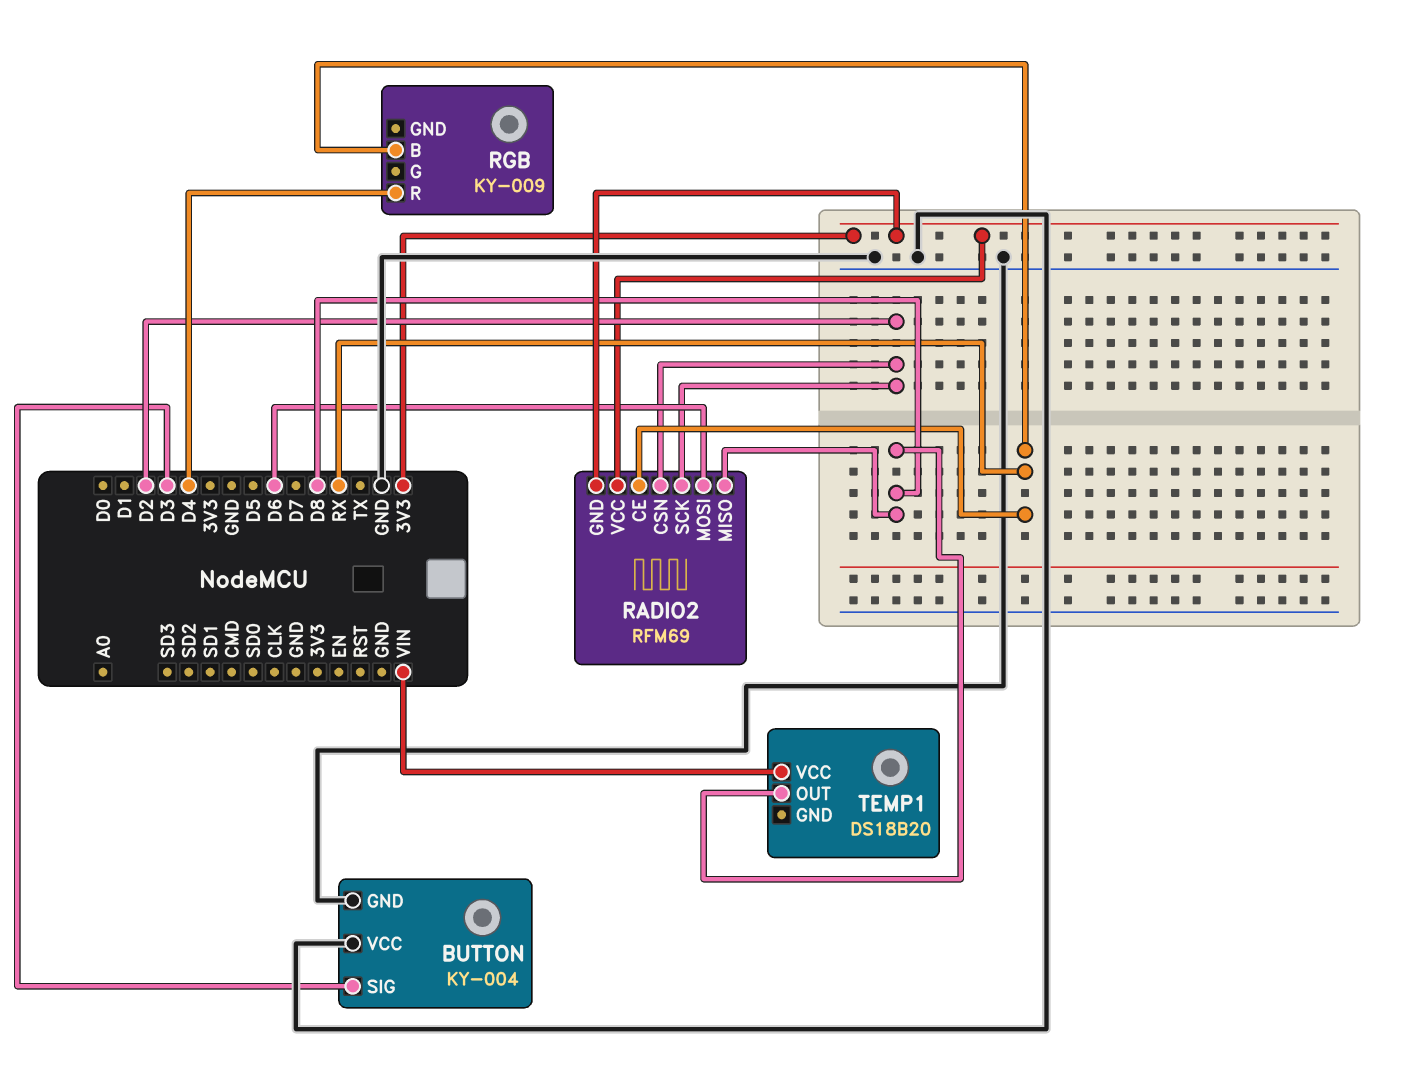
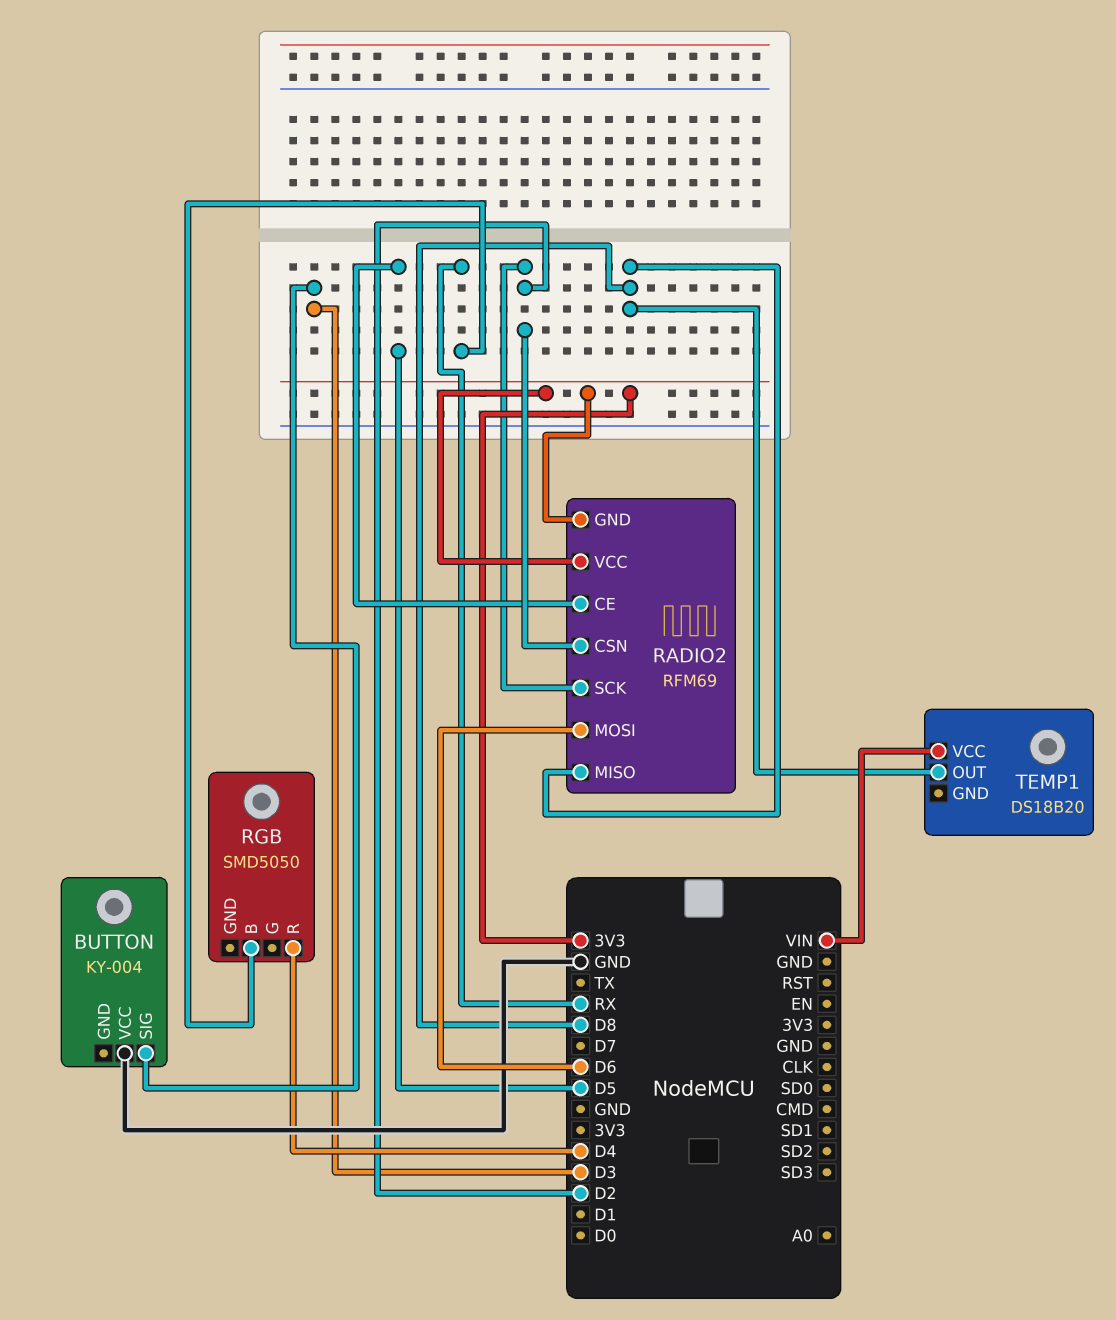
BUTTON pin GND: GND -> none
RADIO2 pin CE: RX -> D5
RGB: KY-009 -> SMD5050

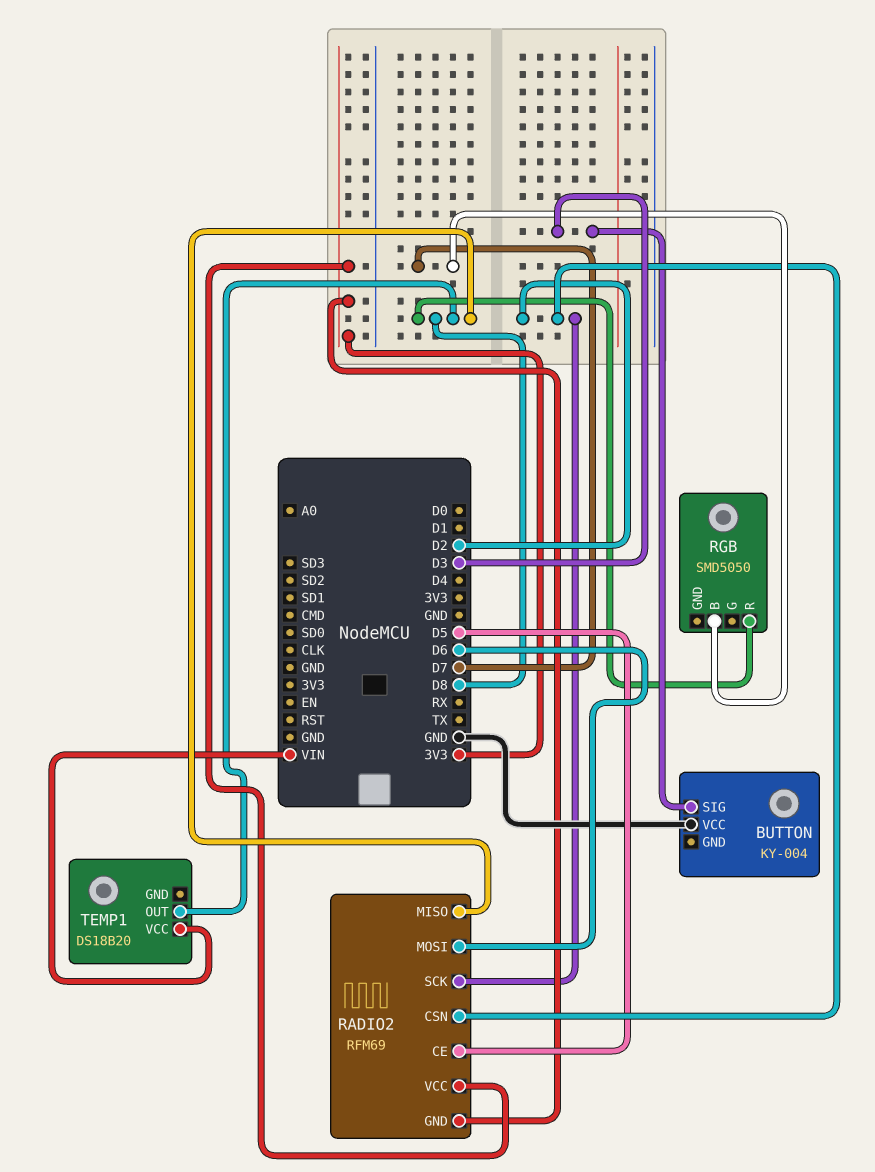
RGB pin B: RX -> D7
RGB pin R: D4 -> D8

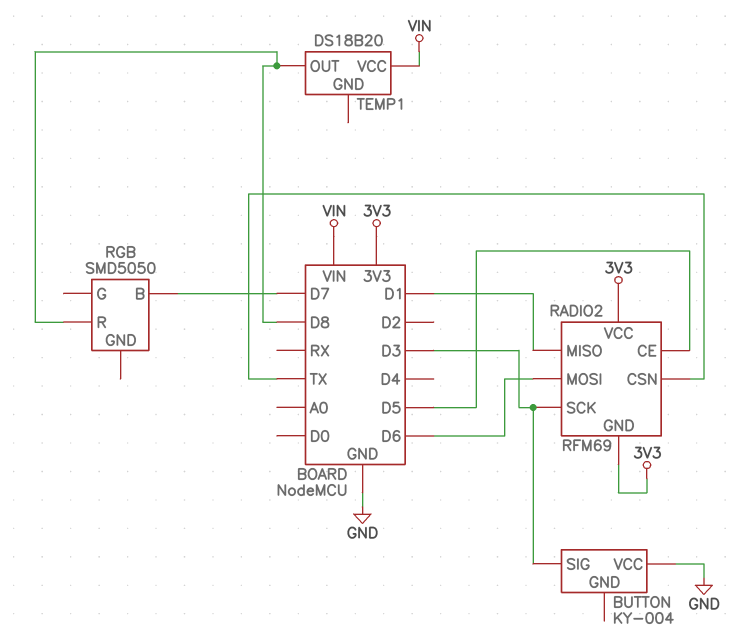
RADIO2 pin CSN: D2 -> TX
RADIO2 pin MISO: D8 -> D1
RADIO2 pin SCK: D2 -> D3

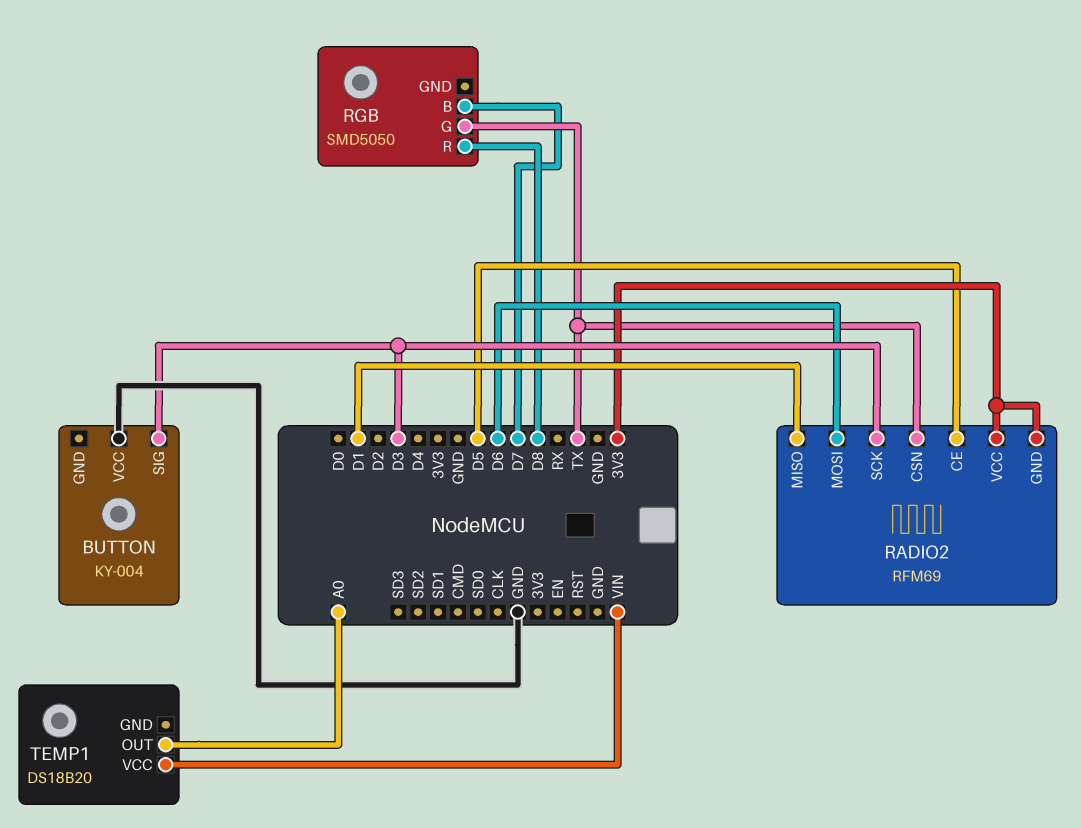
RGB pin G: none -> TX
TEMP1 pin OUT: D8 -> A0

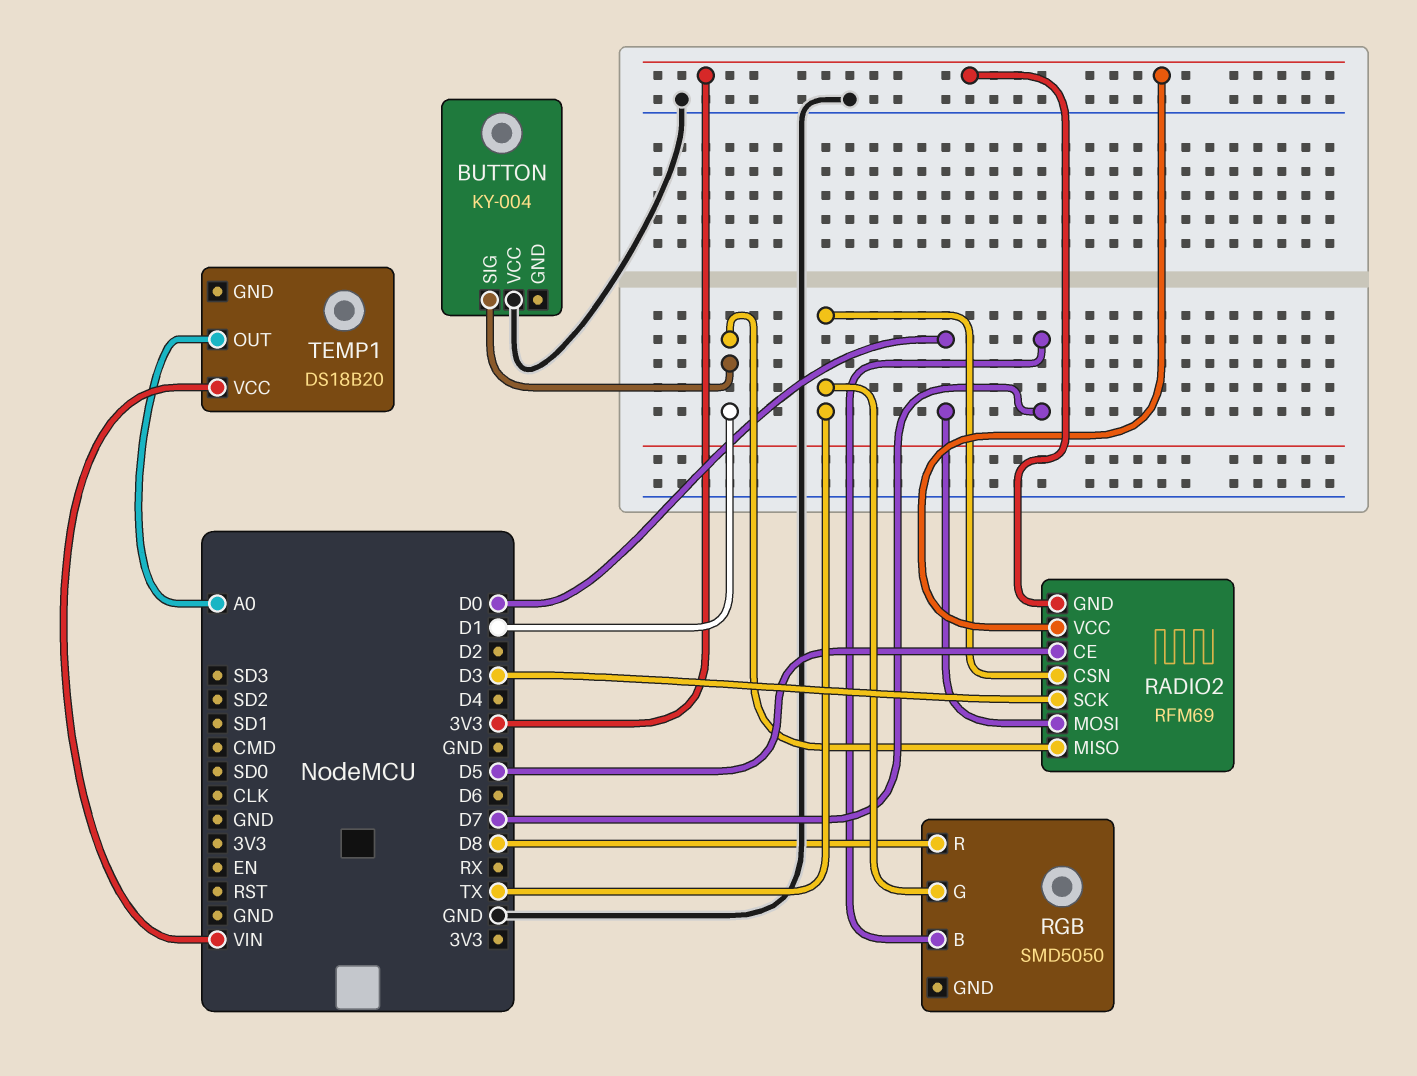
BUTTON pin SIG: D3 -> D1
RADIO2 pin MOSI: D6 -> D0

